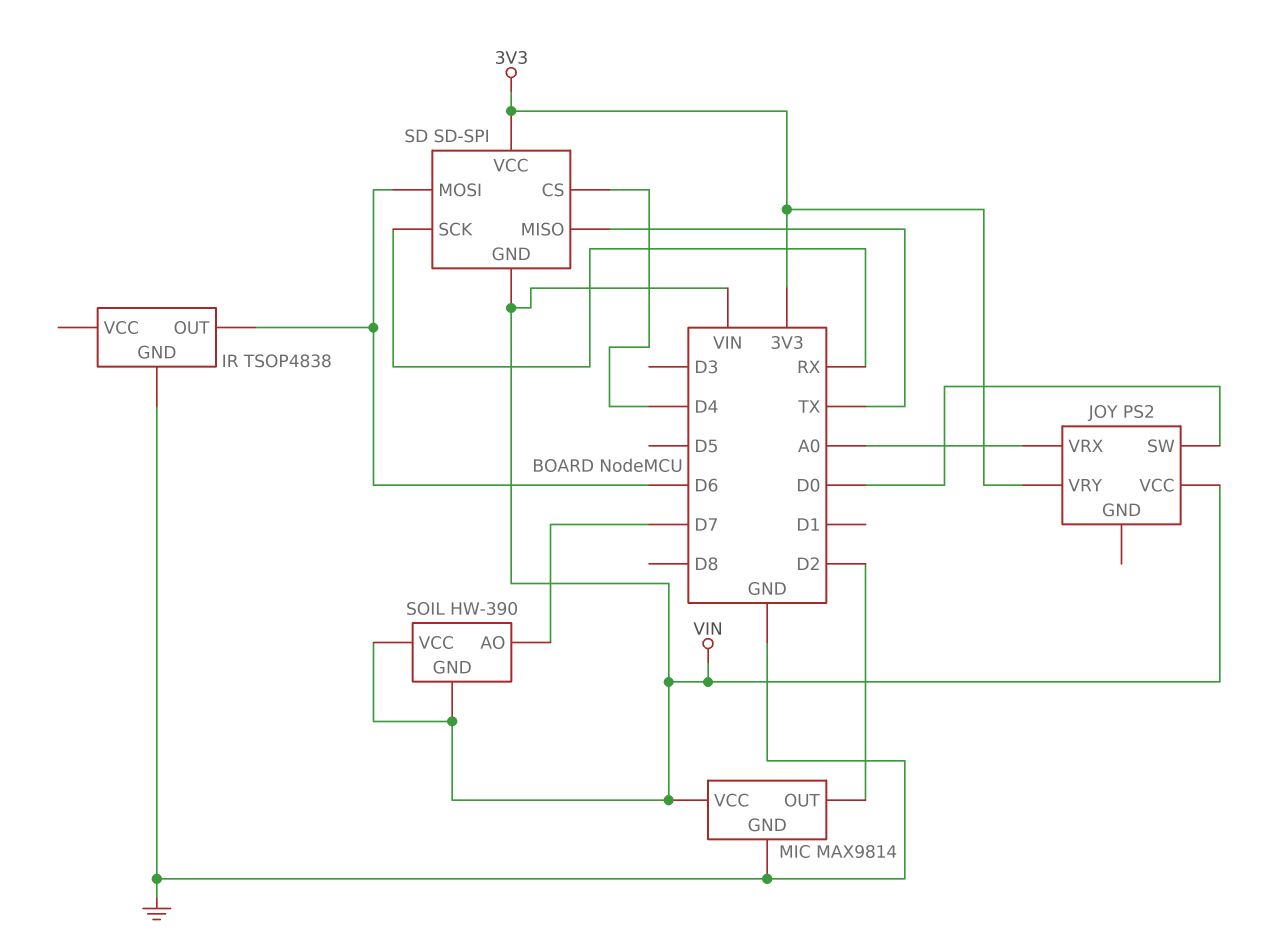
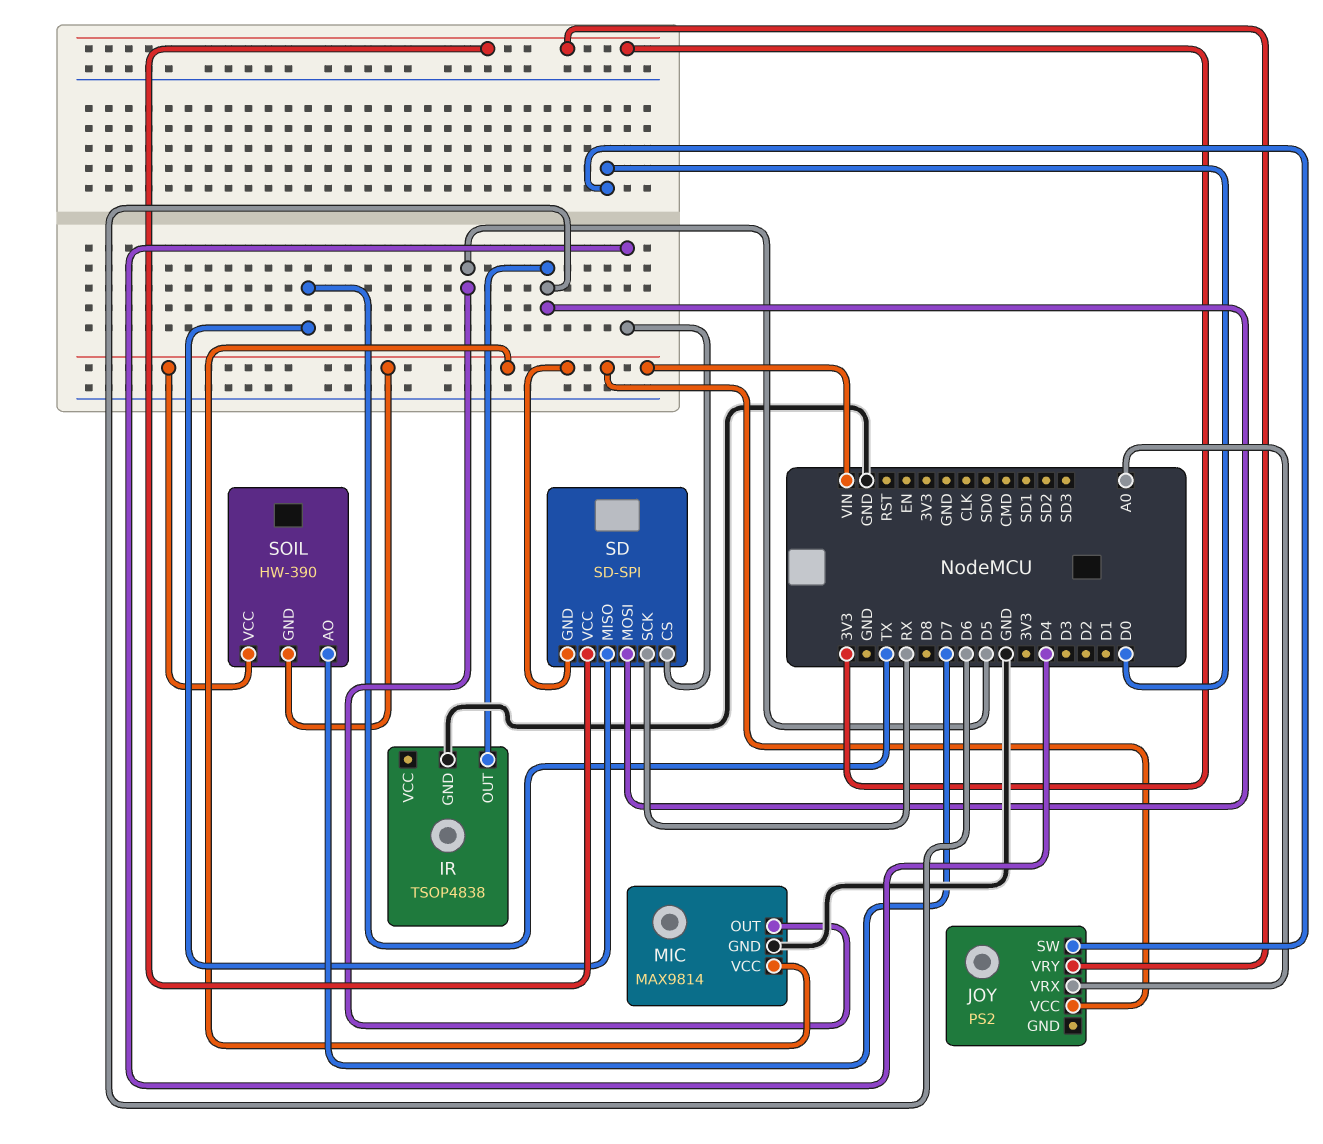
MIC pin OUT: D2 -> D5

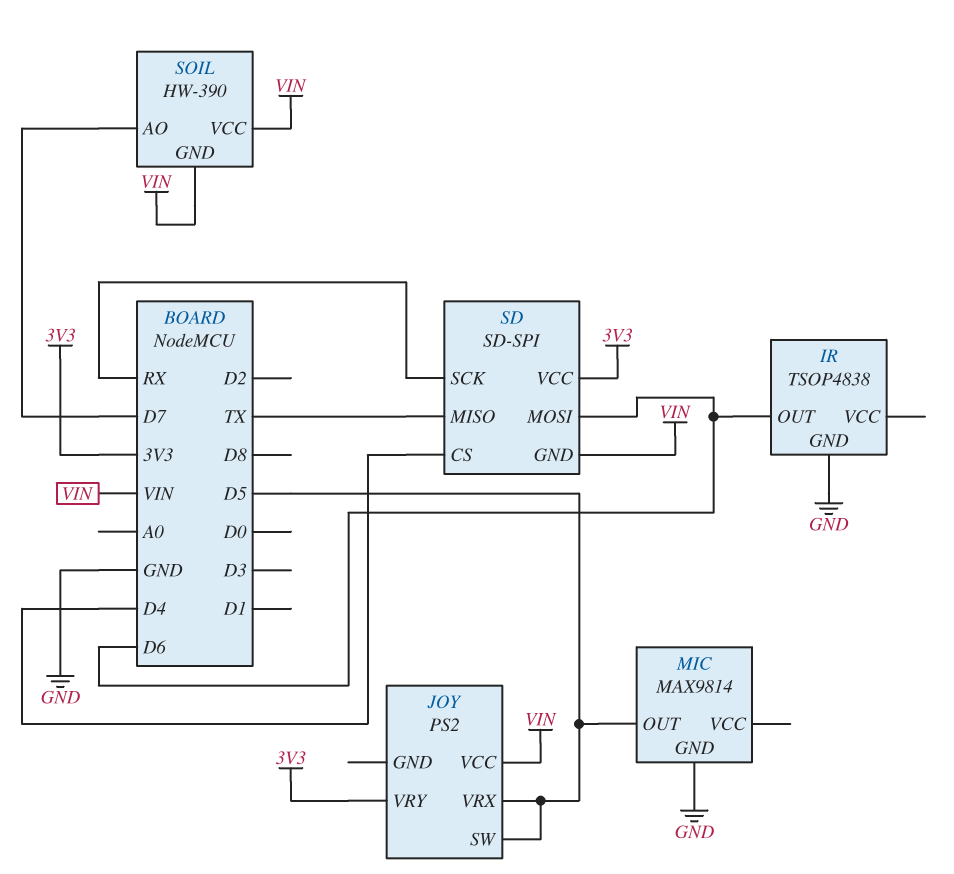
JOY pin SW: D0 -> D5
JOY pin VRX: A0 -> D5
MIC pin VCC: VIN -> none

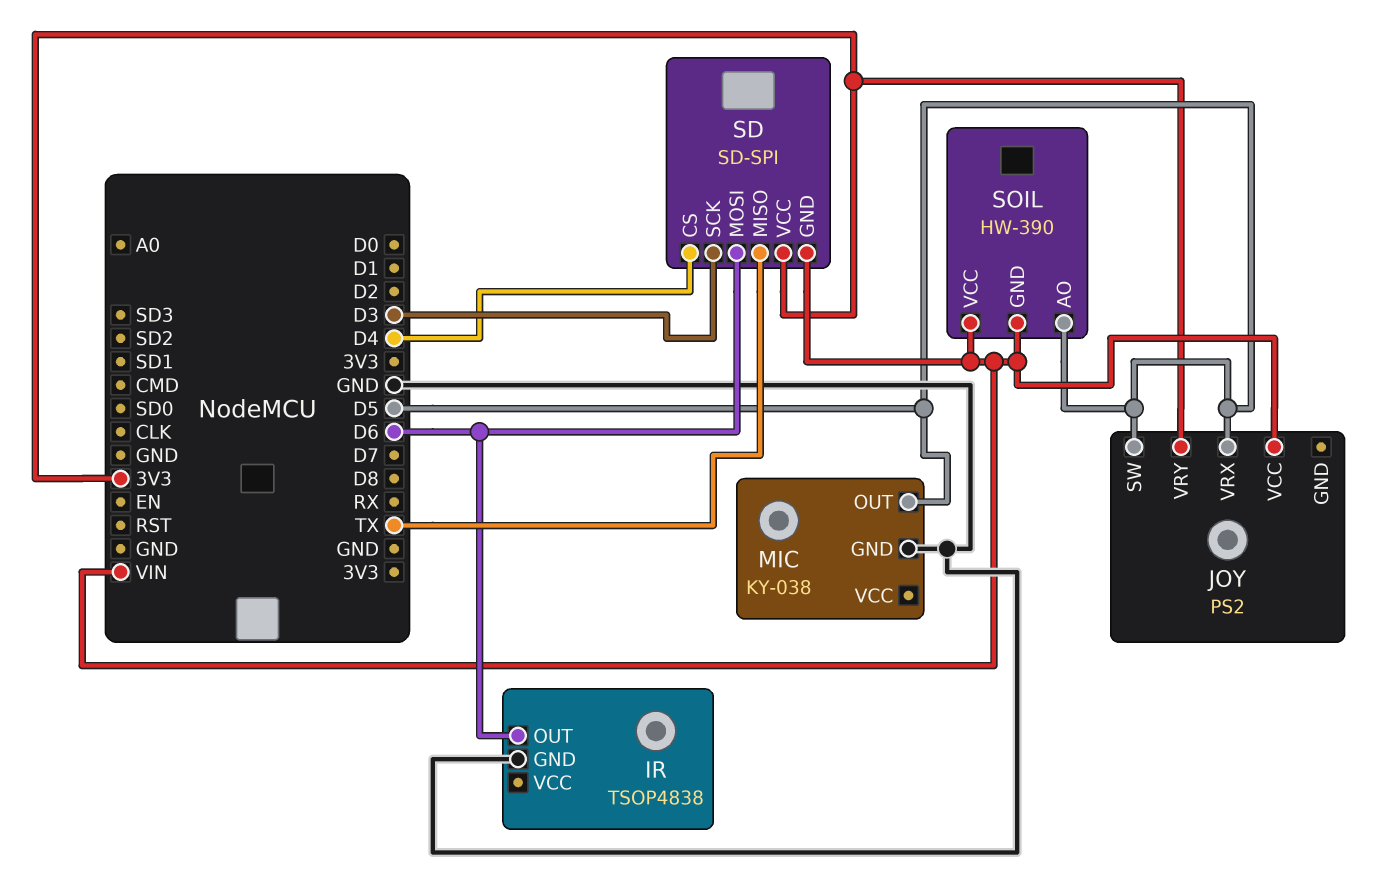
MIC: MAX9814 -> KY-038
SD pin SCK: RX -> D3
SOIL pin AO: D7 -> D5

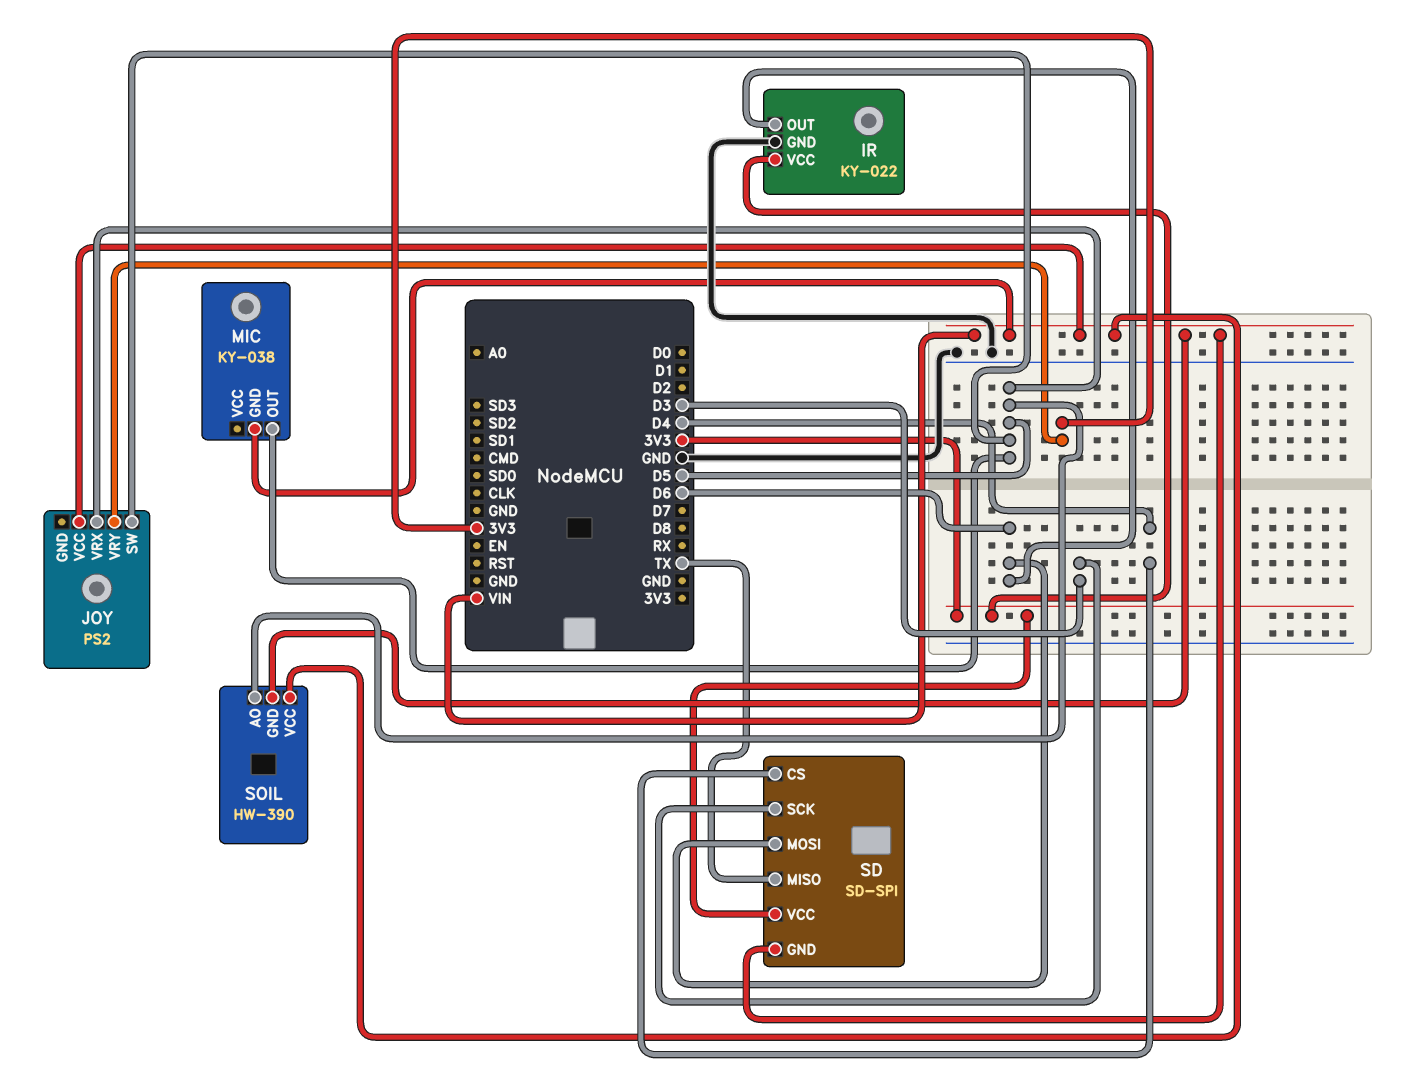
IR: TSOP4838 -> KY-022
IR pin VCC: none -> 3V3
MIC pin GND: GND -> VIN

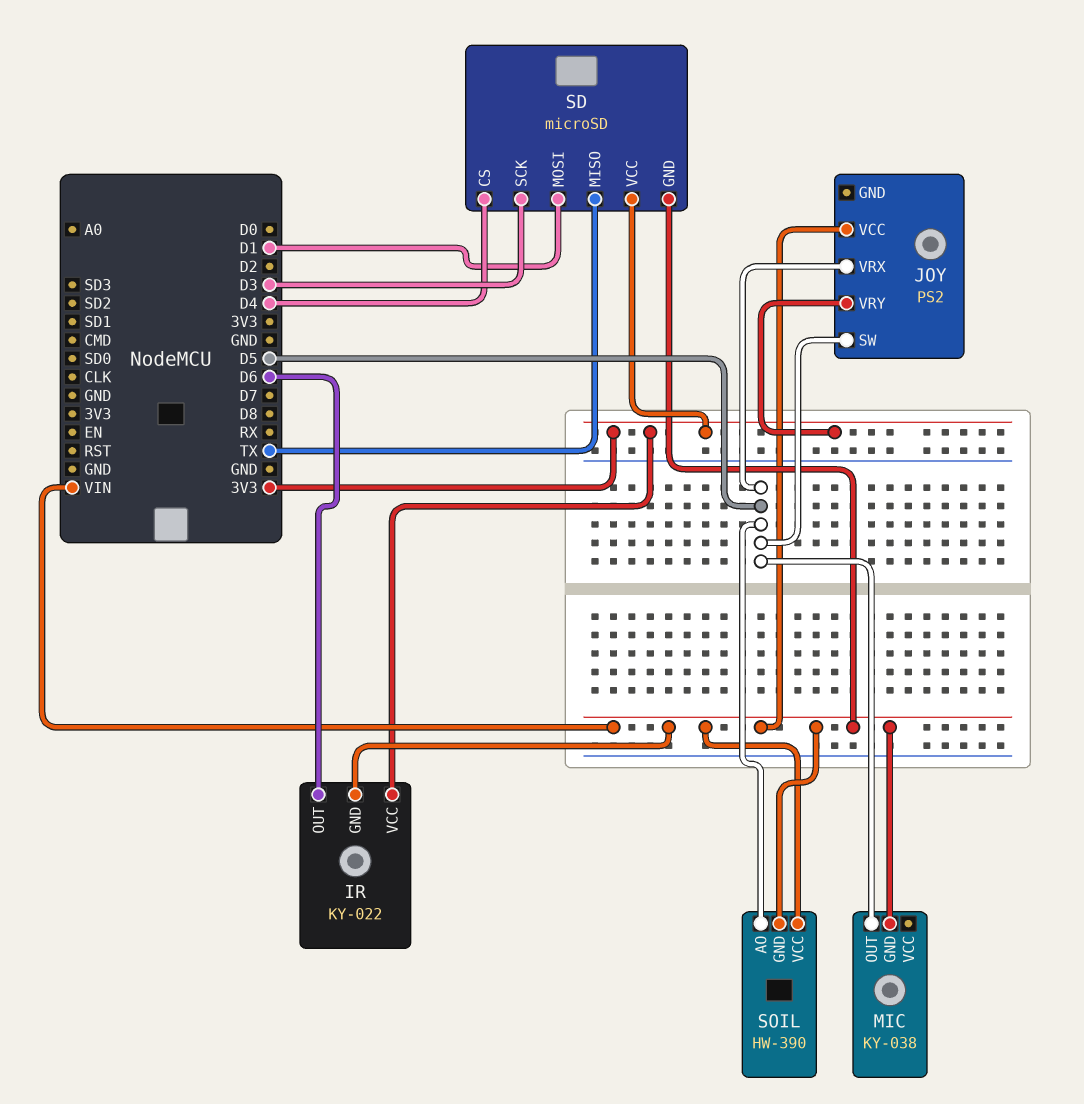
IR pin GND: GND -> VIN
SD: SD-SPI -> microSD
SD pin MOSI: D6 -> D1

